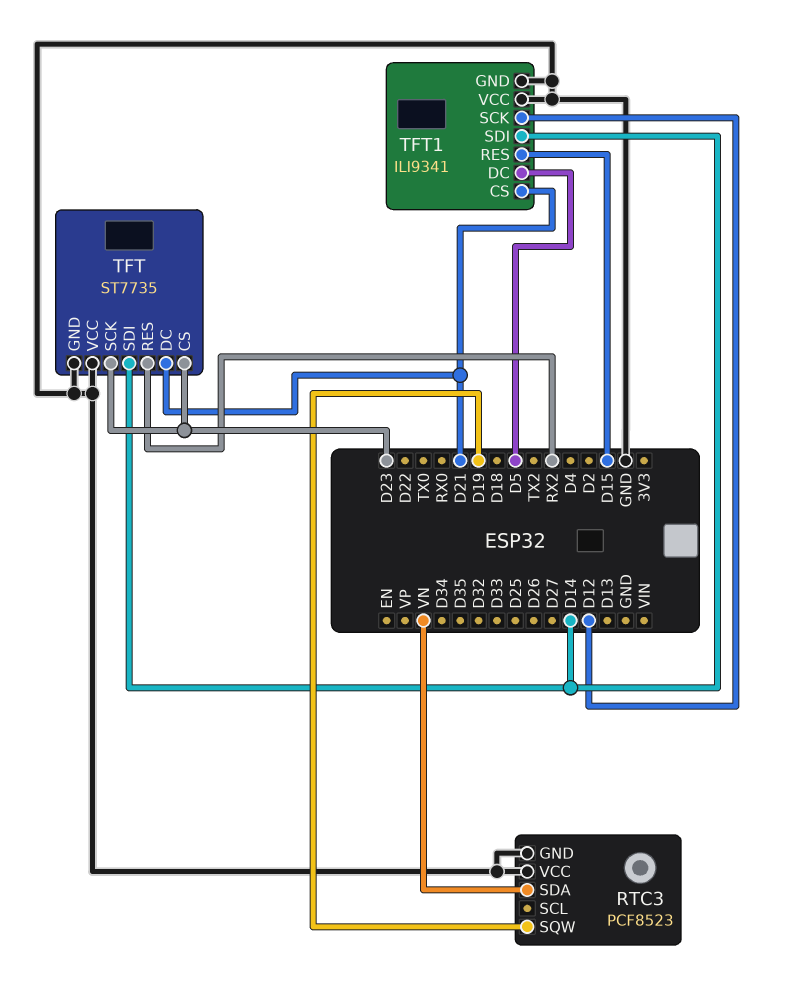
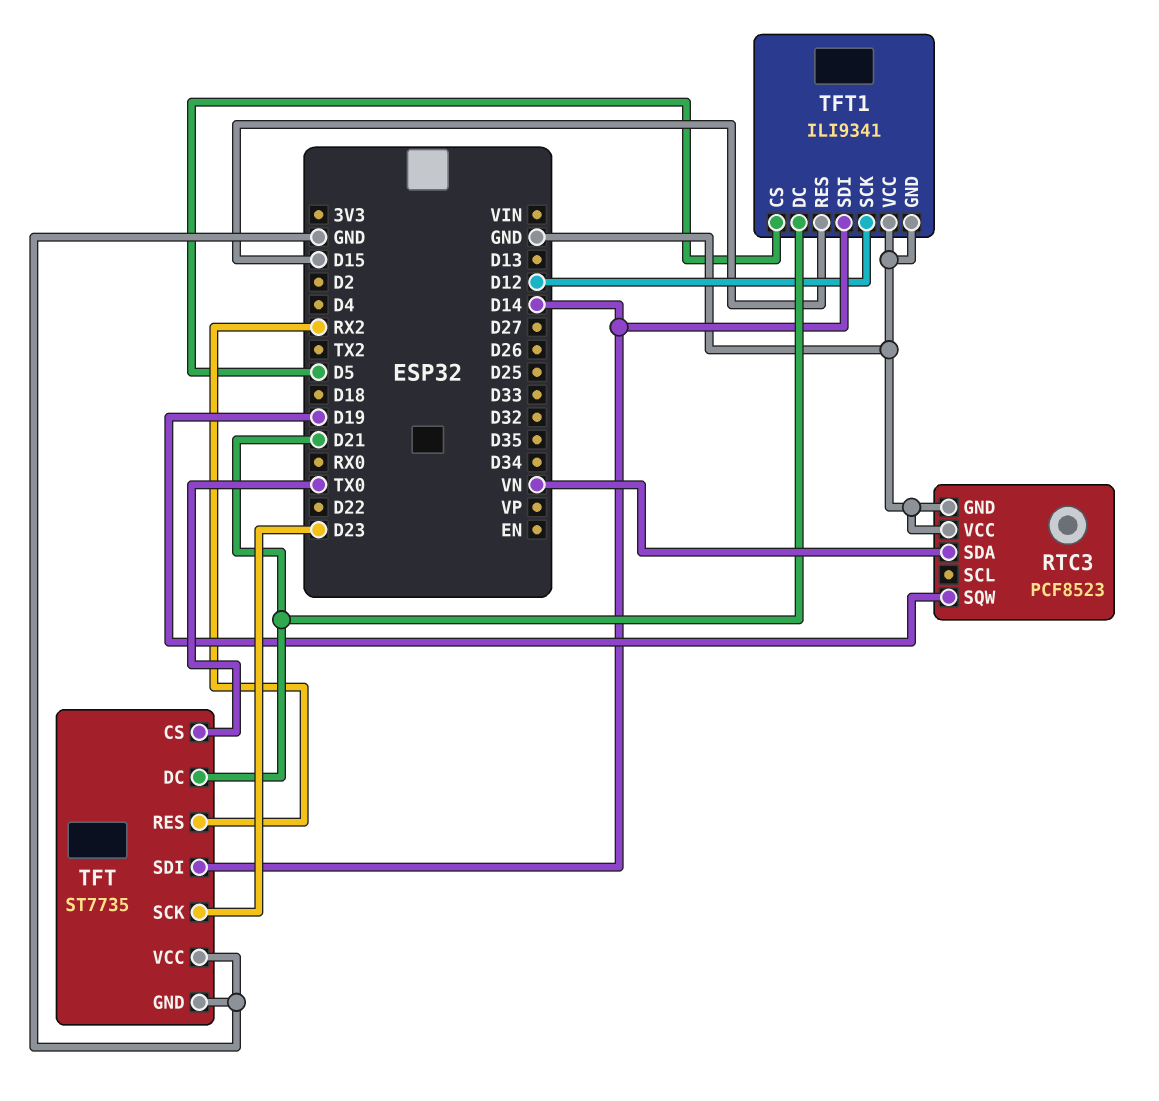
TFT pin CS: D23 -> TX0
TFT1 pin CS: D21 -> D5
TFT1 pin DC: D5 -> D21

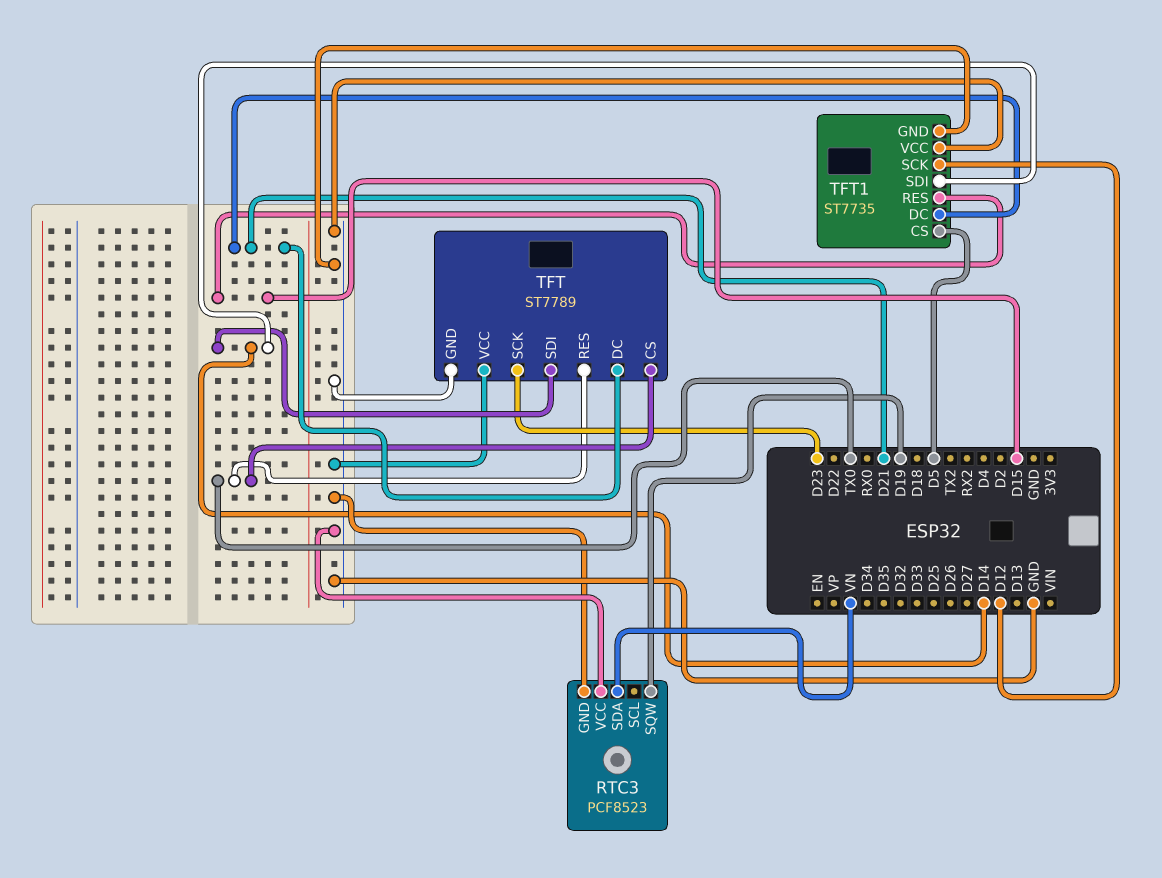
TFT: ST7735 -> ST7789
TFT pin RES: RX2 -> TX0
TFT1: ILI9341 -> ST7735

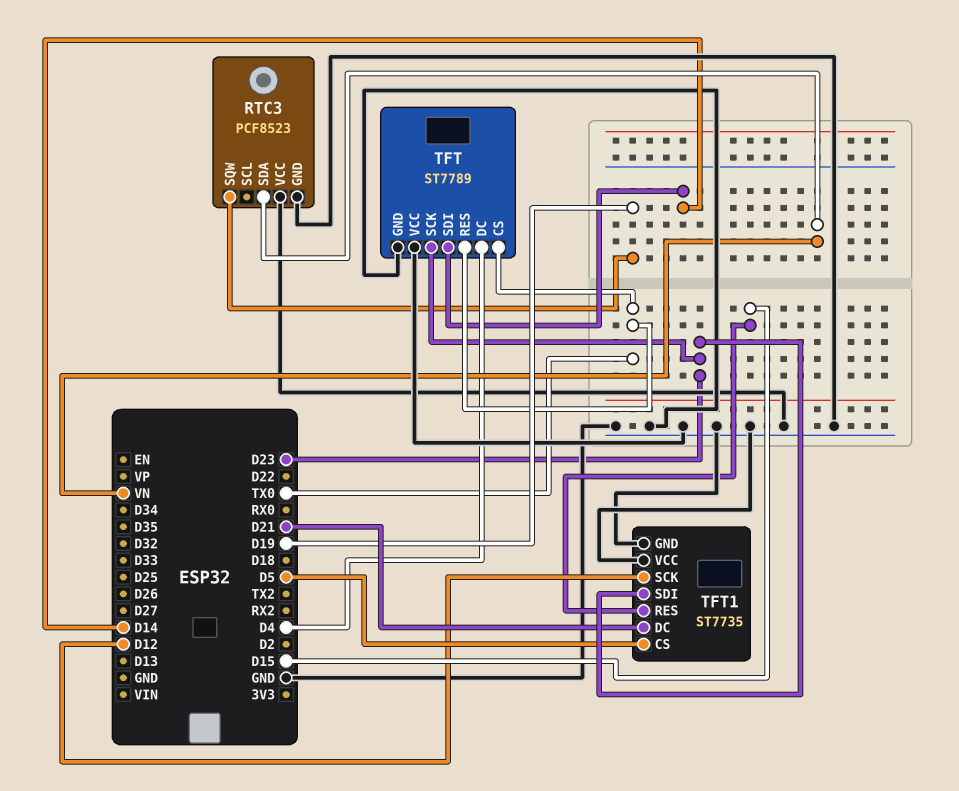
TFT pin DC: D21 -> D4
TFT1 pin SDI: D14 -> D23

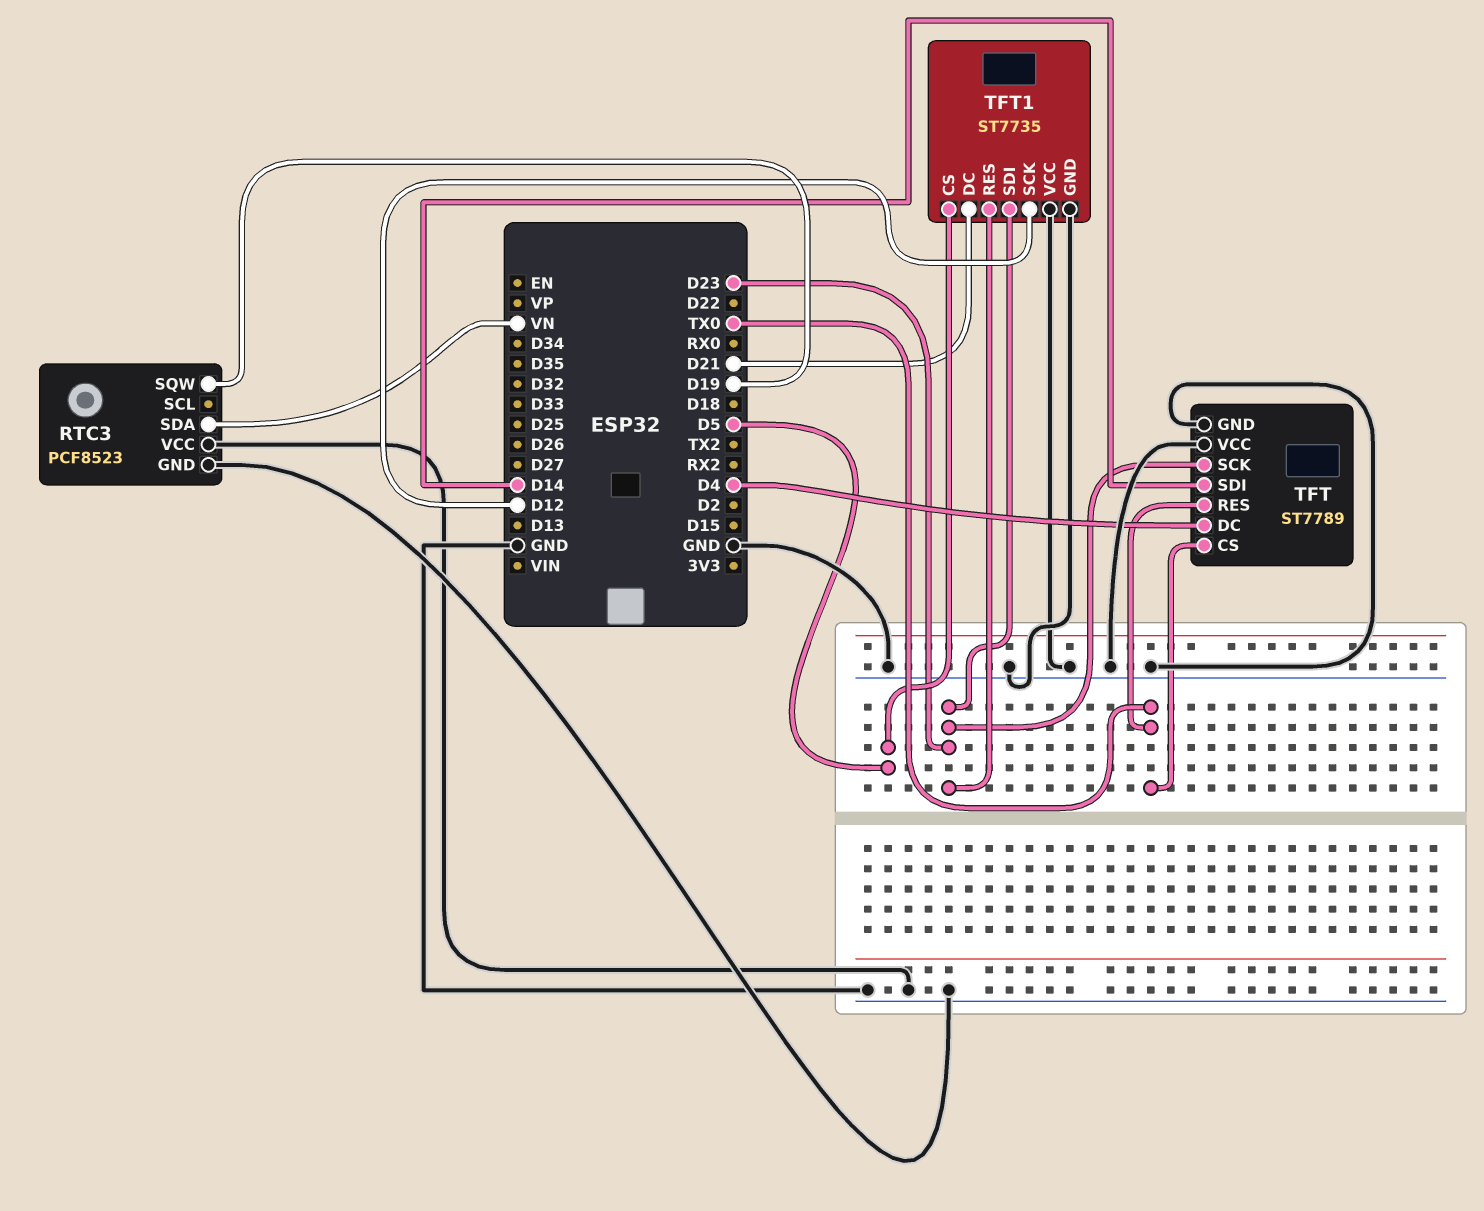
TFT1 pin RES: D15 -> D23

